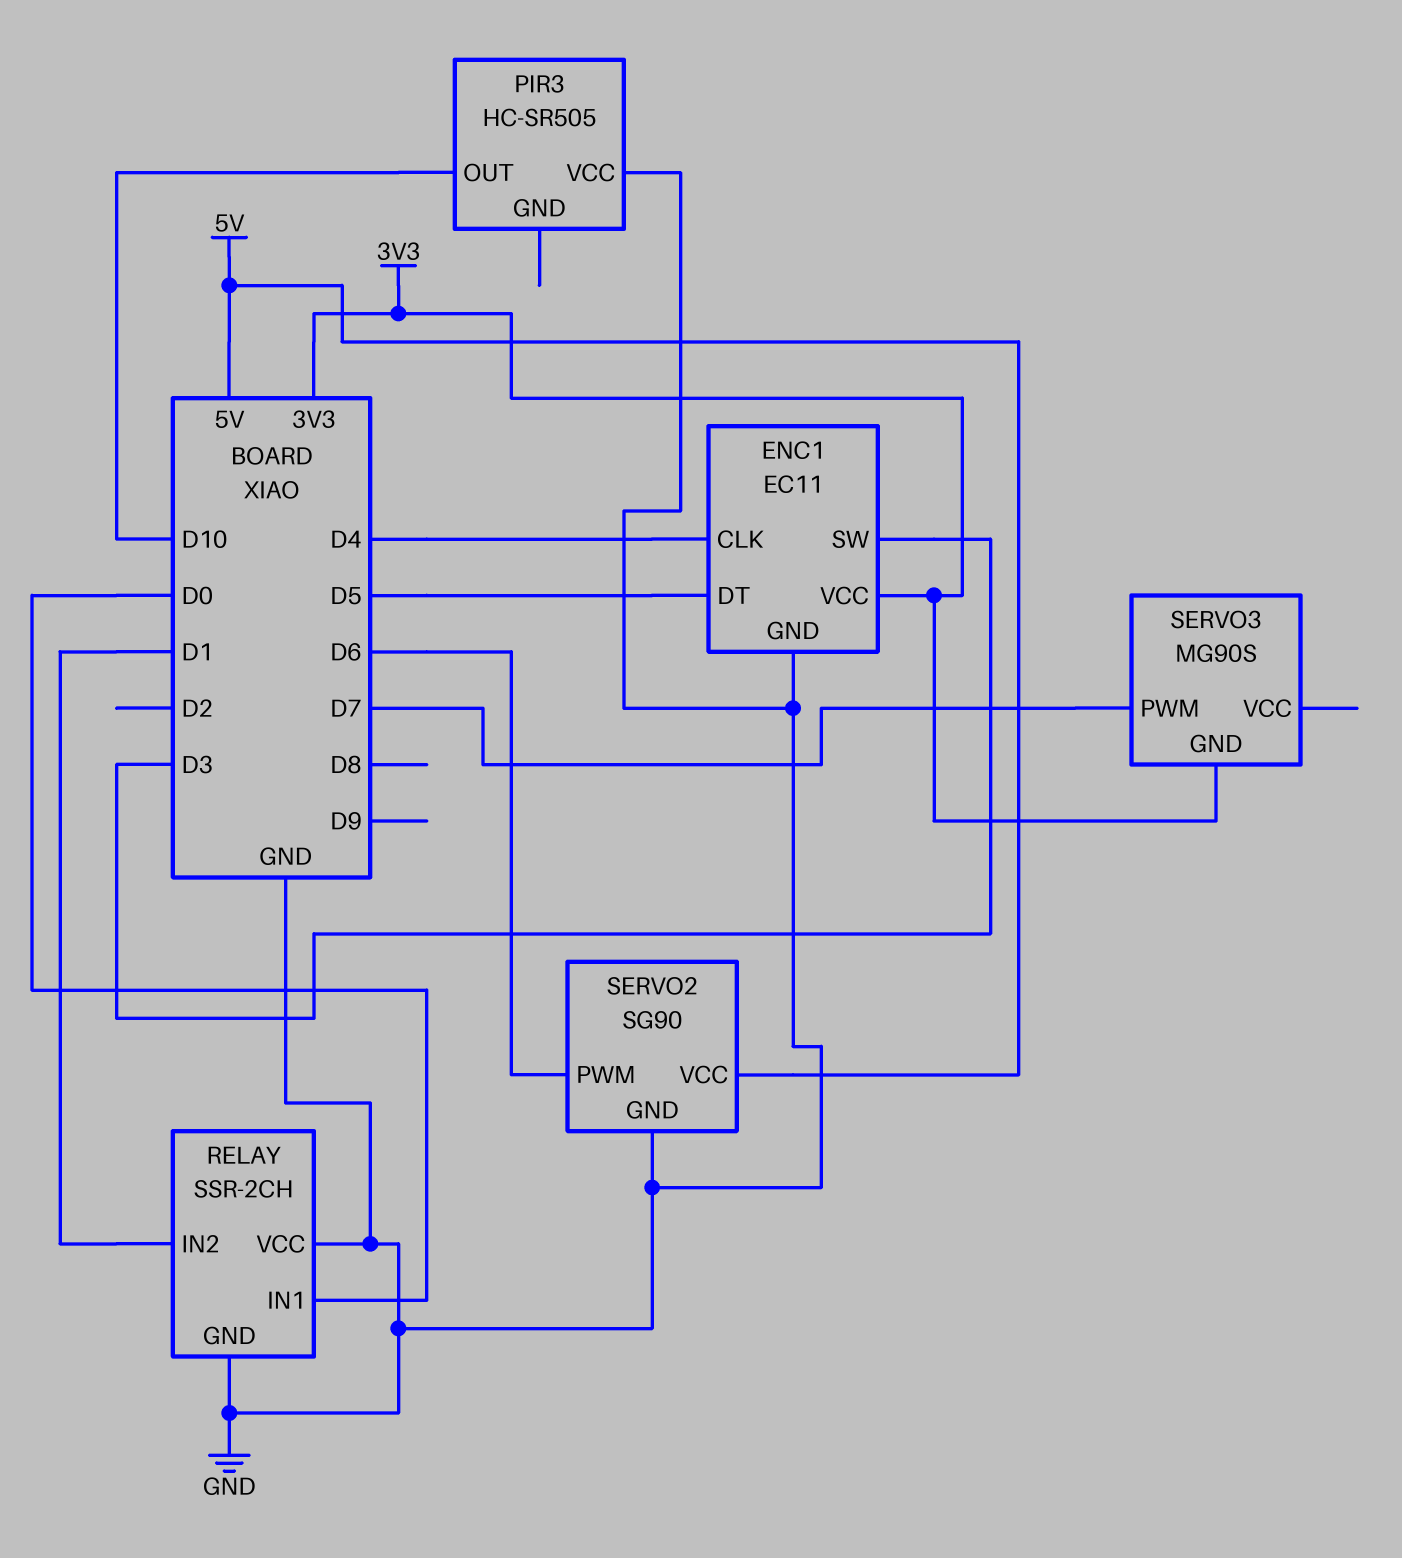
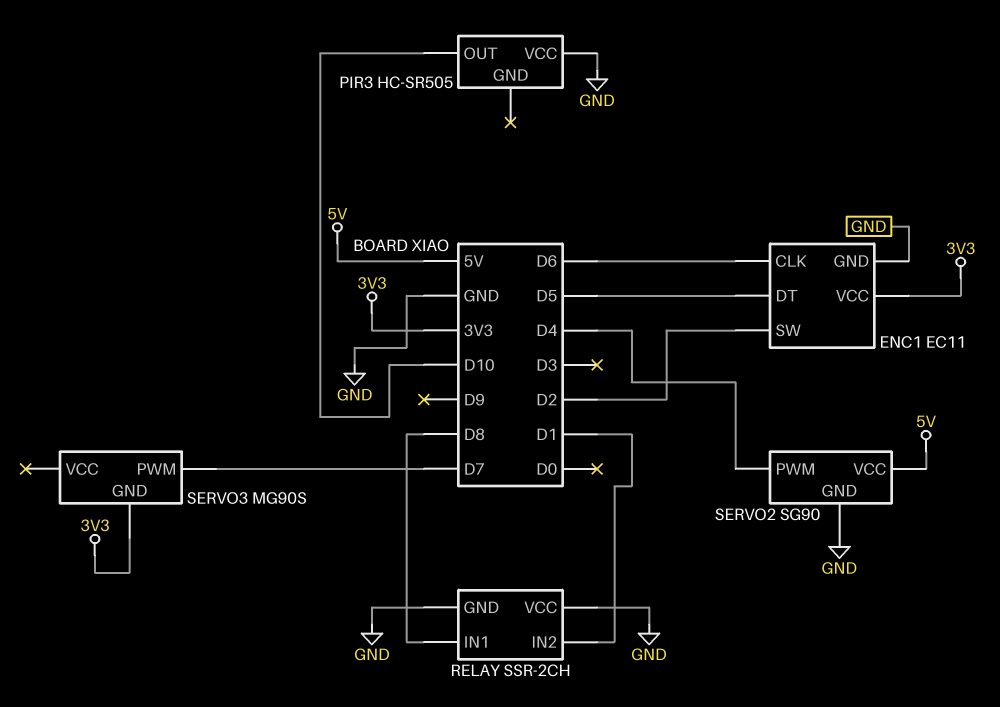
ENC1 pin CLK: D4 -> D6
ENC1 pin SW: D3 -> D2
RELAY pin IN1: D0 -> D8
SERVO2 pin PWM: D6 -> D4

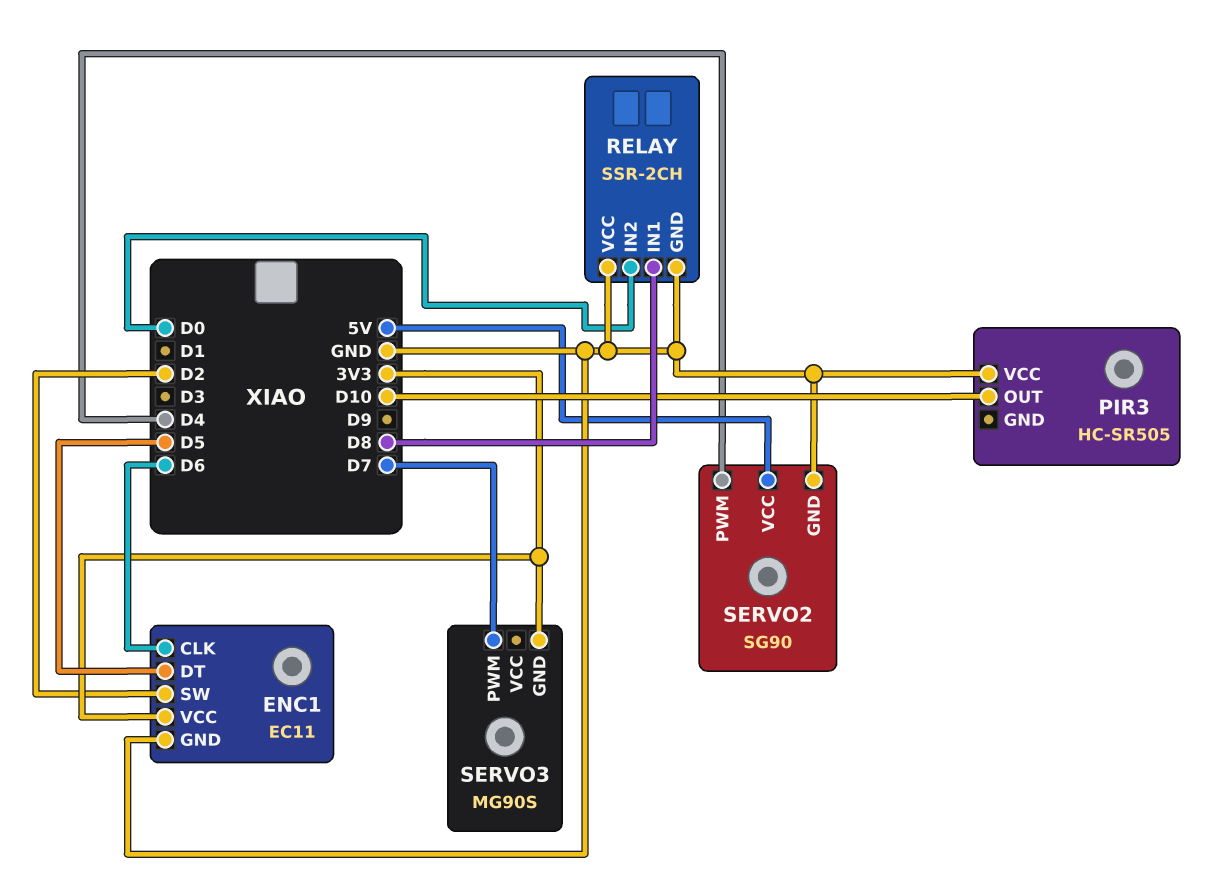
RELAY pin IN2: D1 -> D0

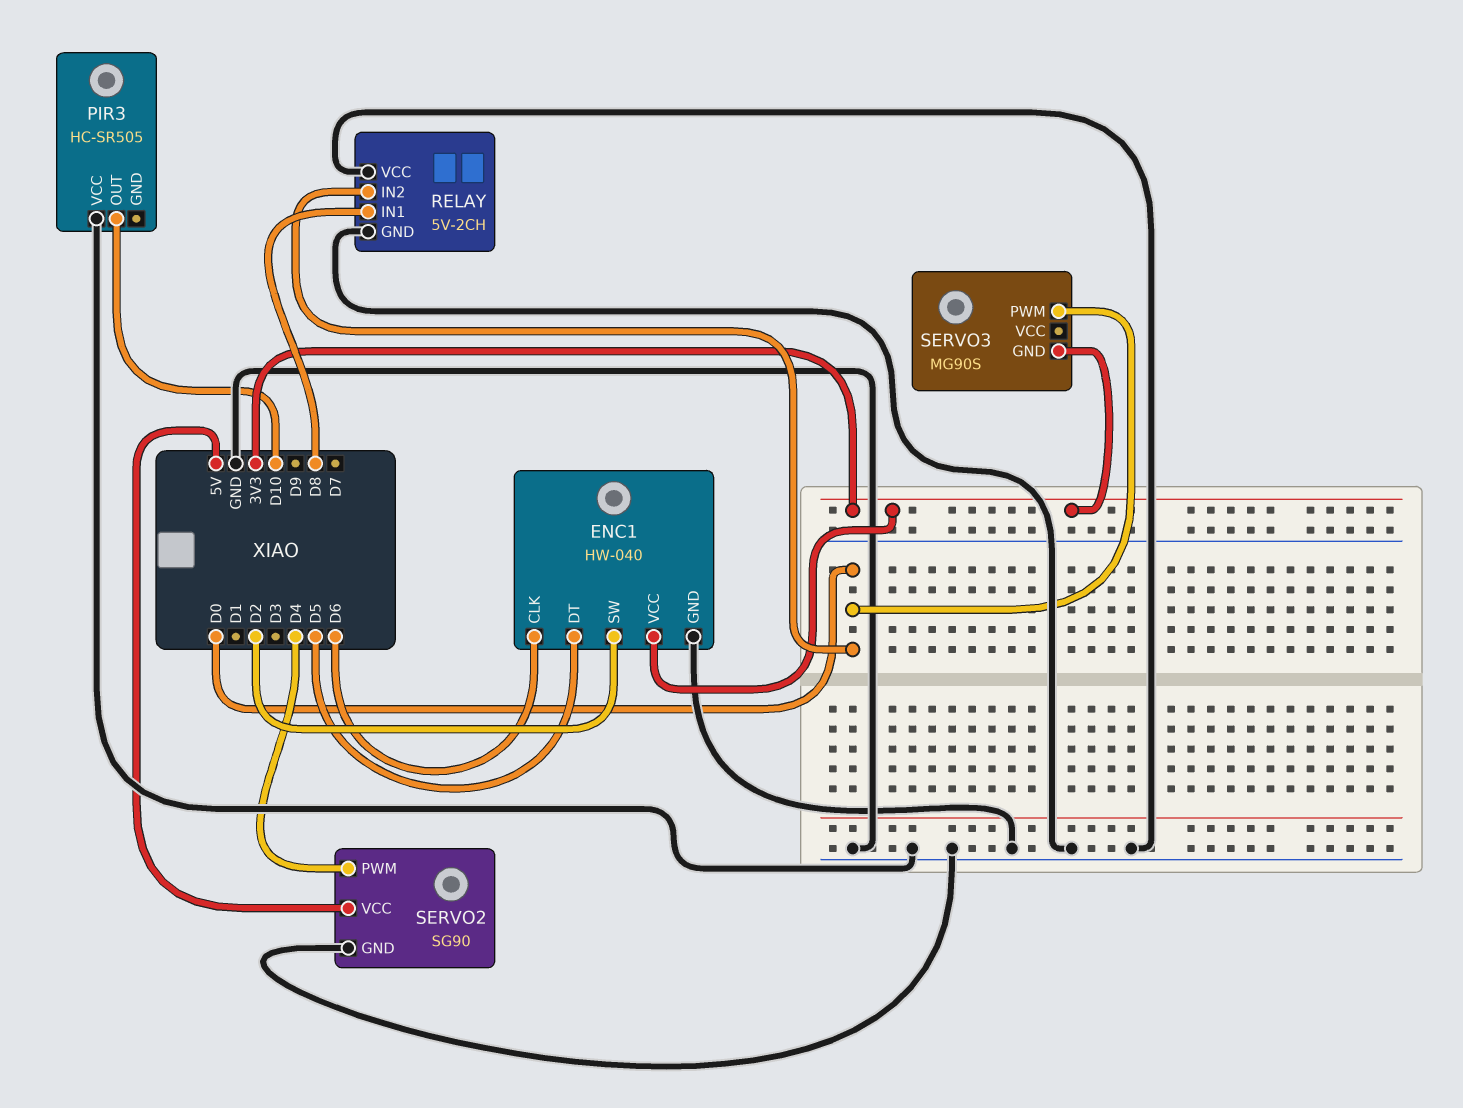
ENC1: EC11 -> HW-040
RELAY: SSR-2CH -> 5V-2CH
SERVO3 pin PWM: D7 -> D0

